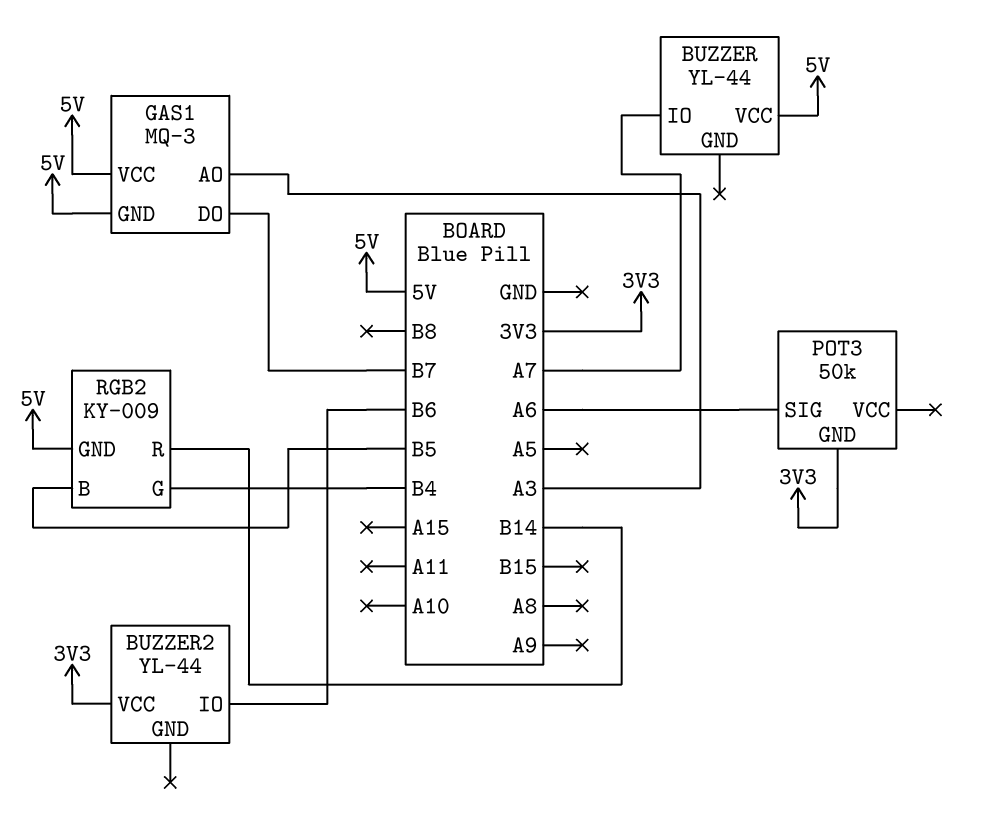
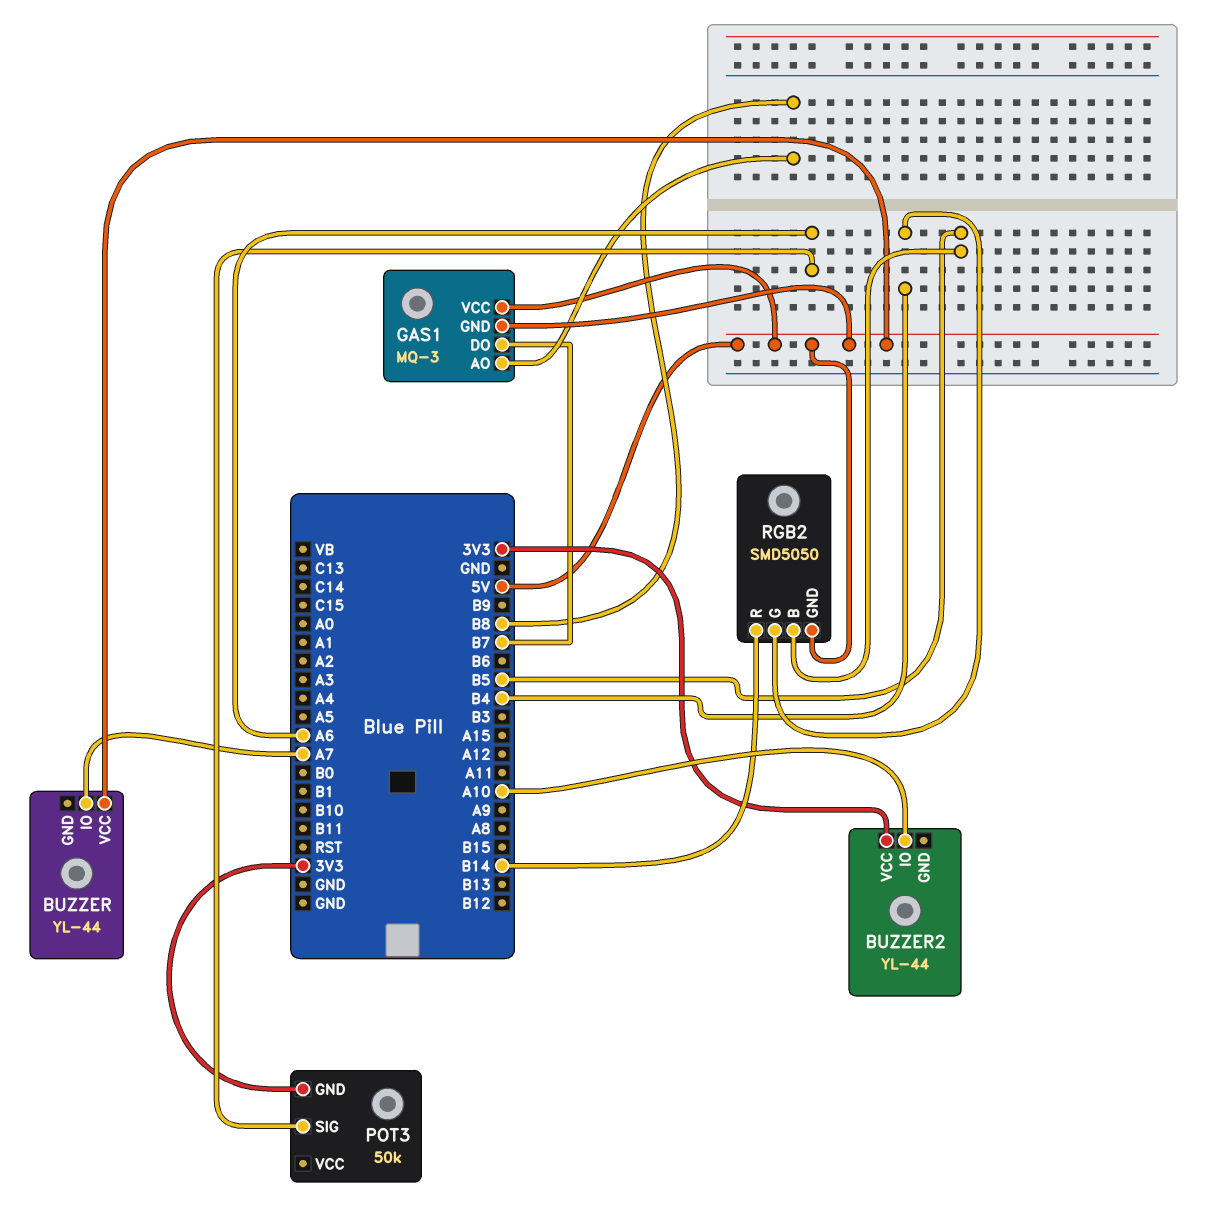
BUZZER2 pin IO: B6 -> A10
GAS1 pin AO: A3 -> B8
RGB2: KY-009 -> SMD5050

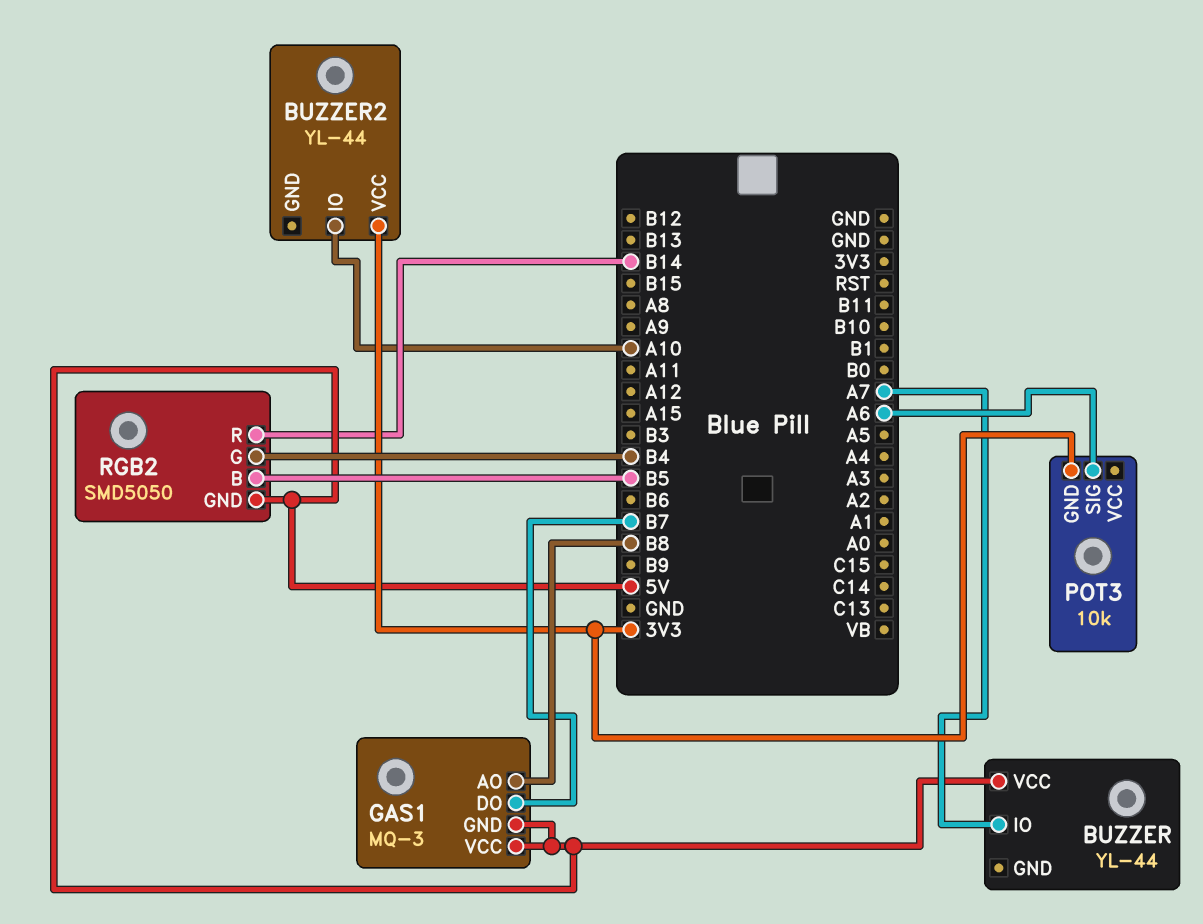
POT3: 50k -> 10k

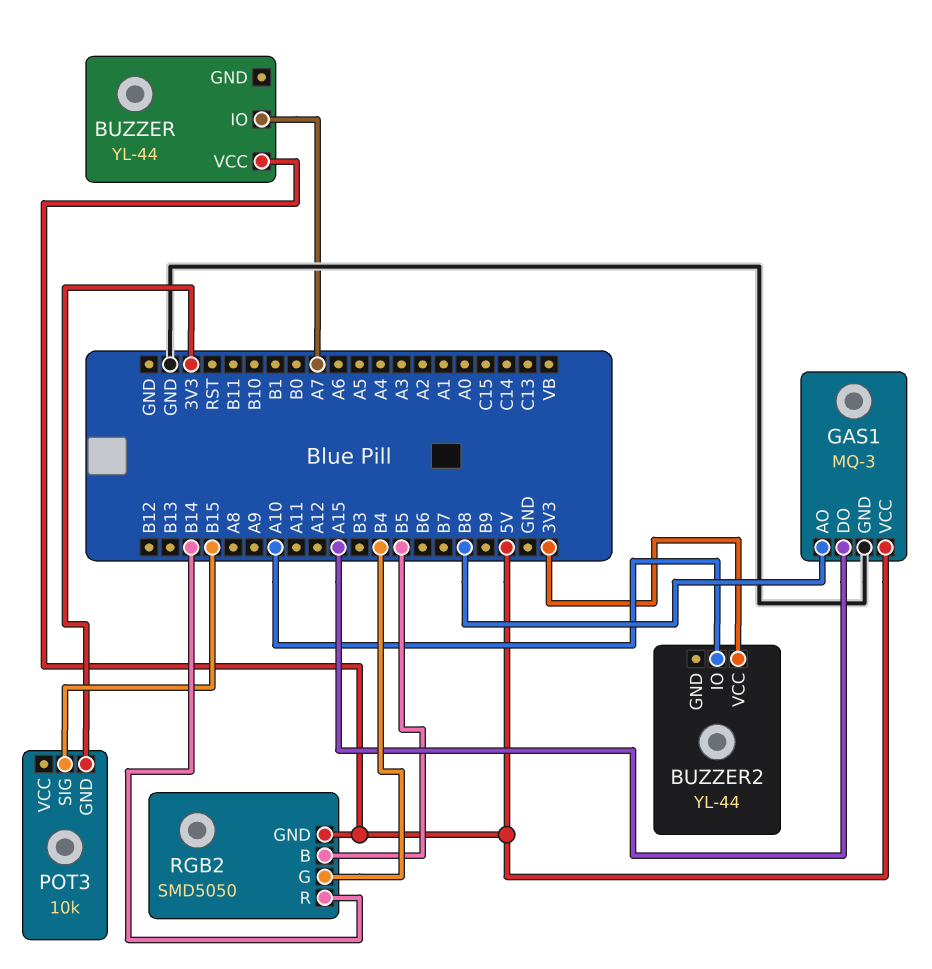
GAS1 pin DO: B7 -> A15
GAS1 pin GND: 5V -> GND
POT3 pin SIG: A6 -> B15

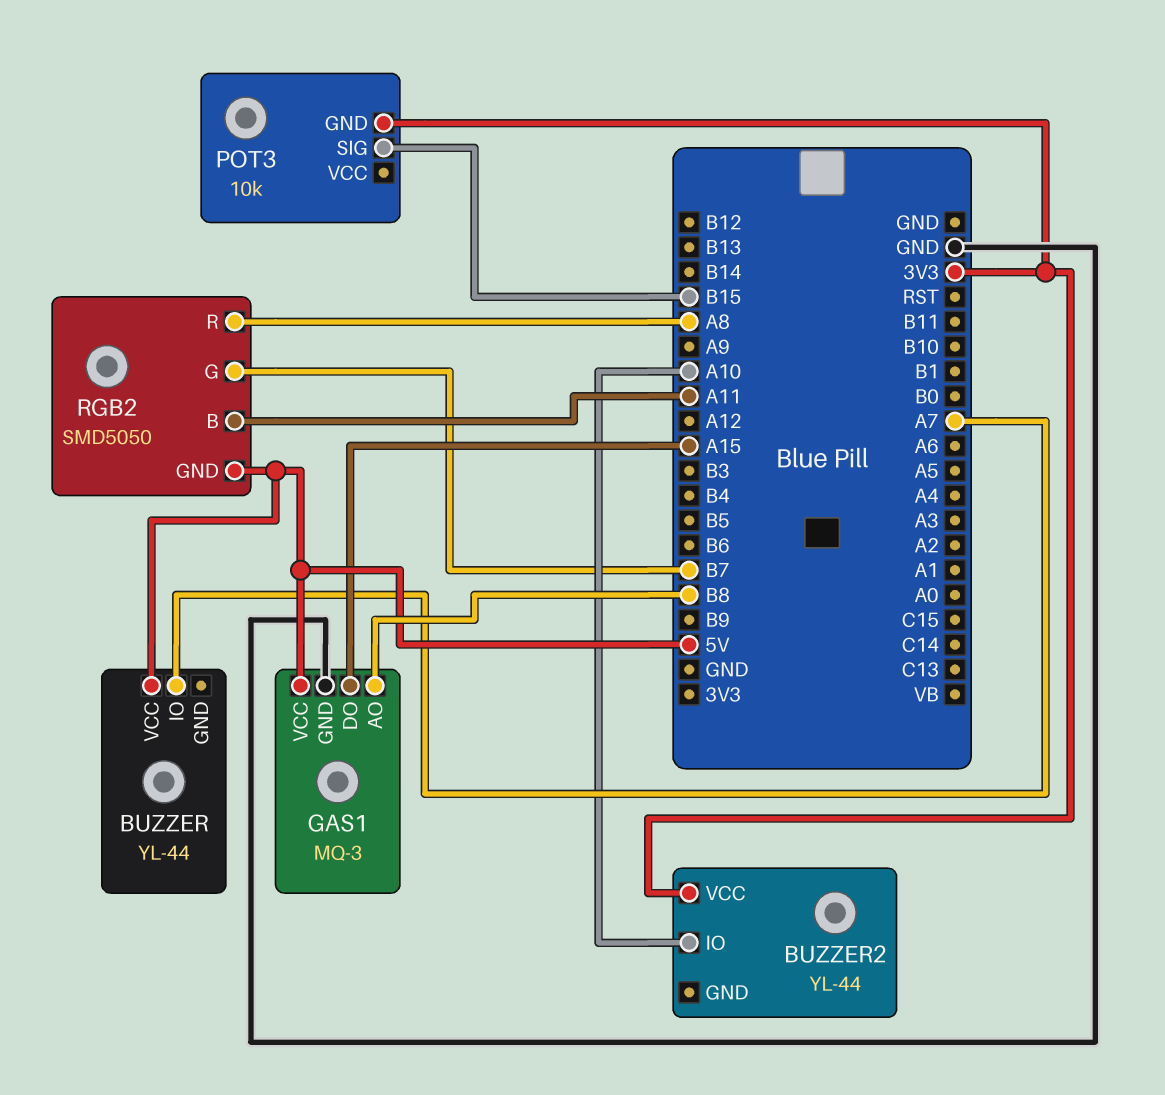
RGB2 pin B: B5 -> A11
RGB2 pin G: B4 -> B7
RGB2 pin R: B14 -> A8

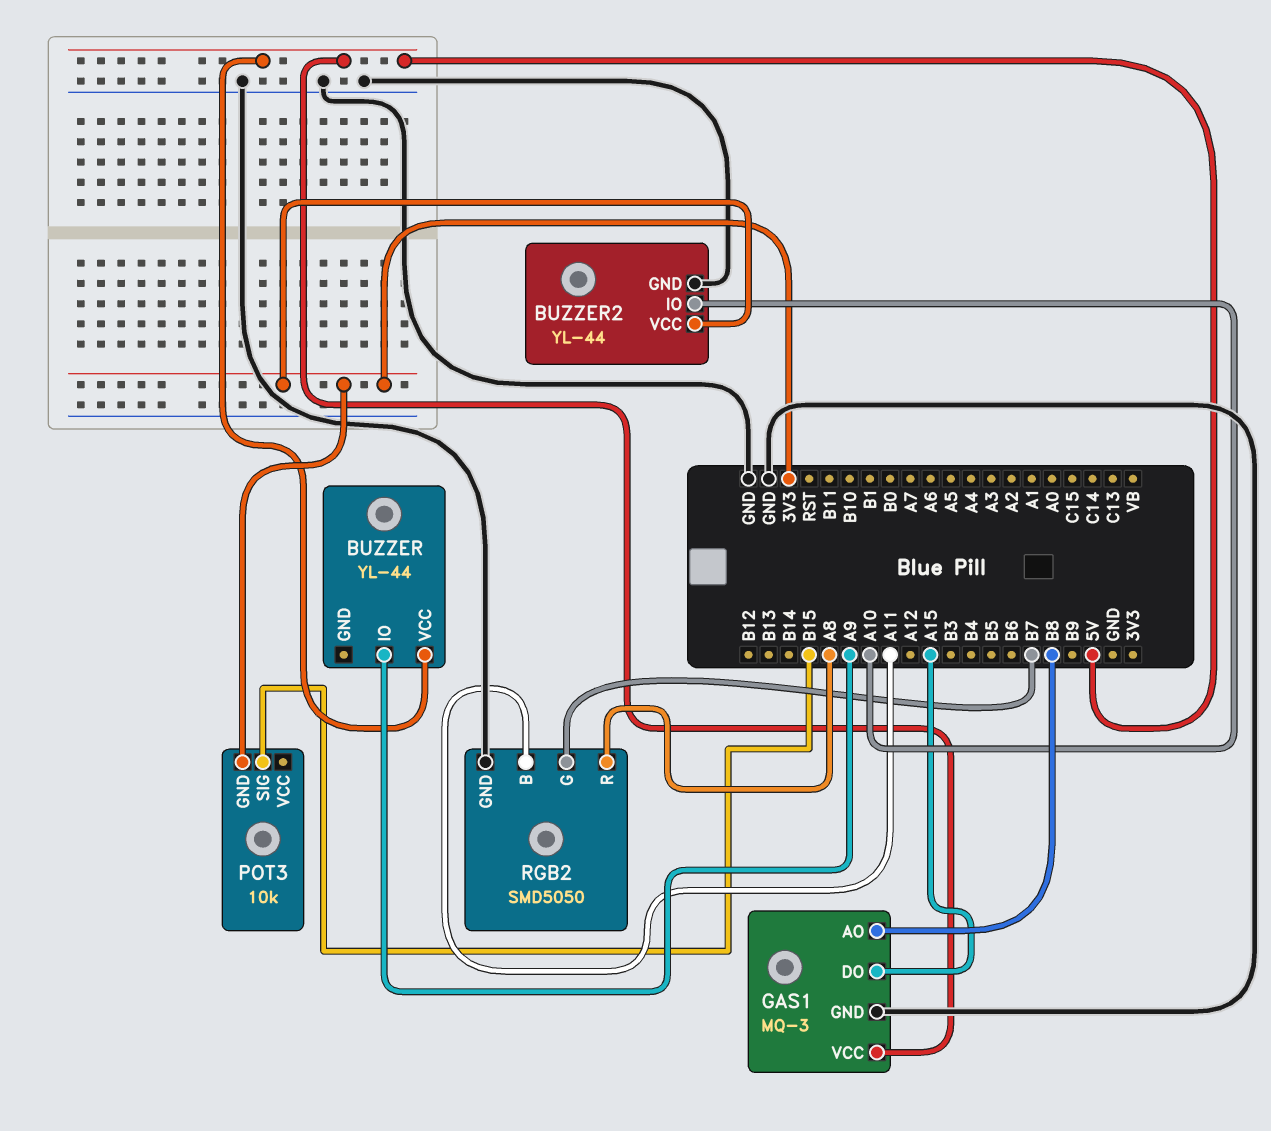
BUZZER pin IO: A7 -> A9
BUZZER2 pin GND: none -> GND
RGB2 pin GND: 5V -> GND

